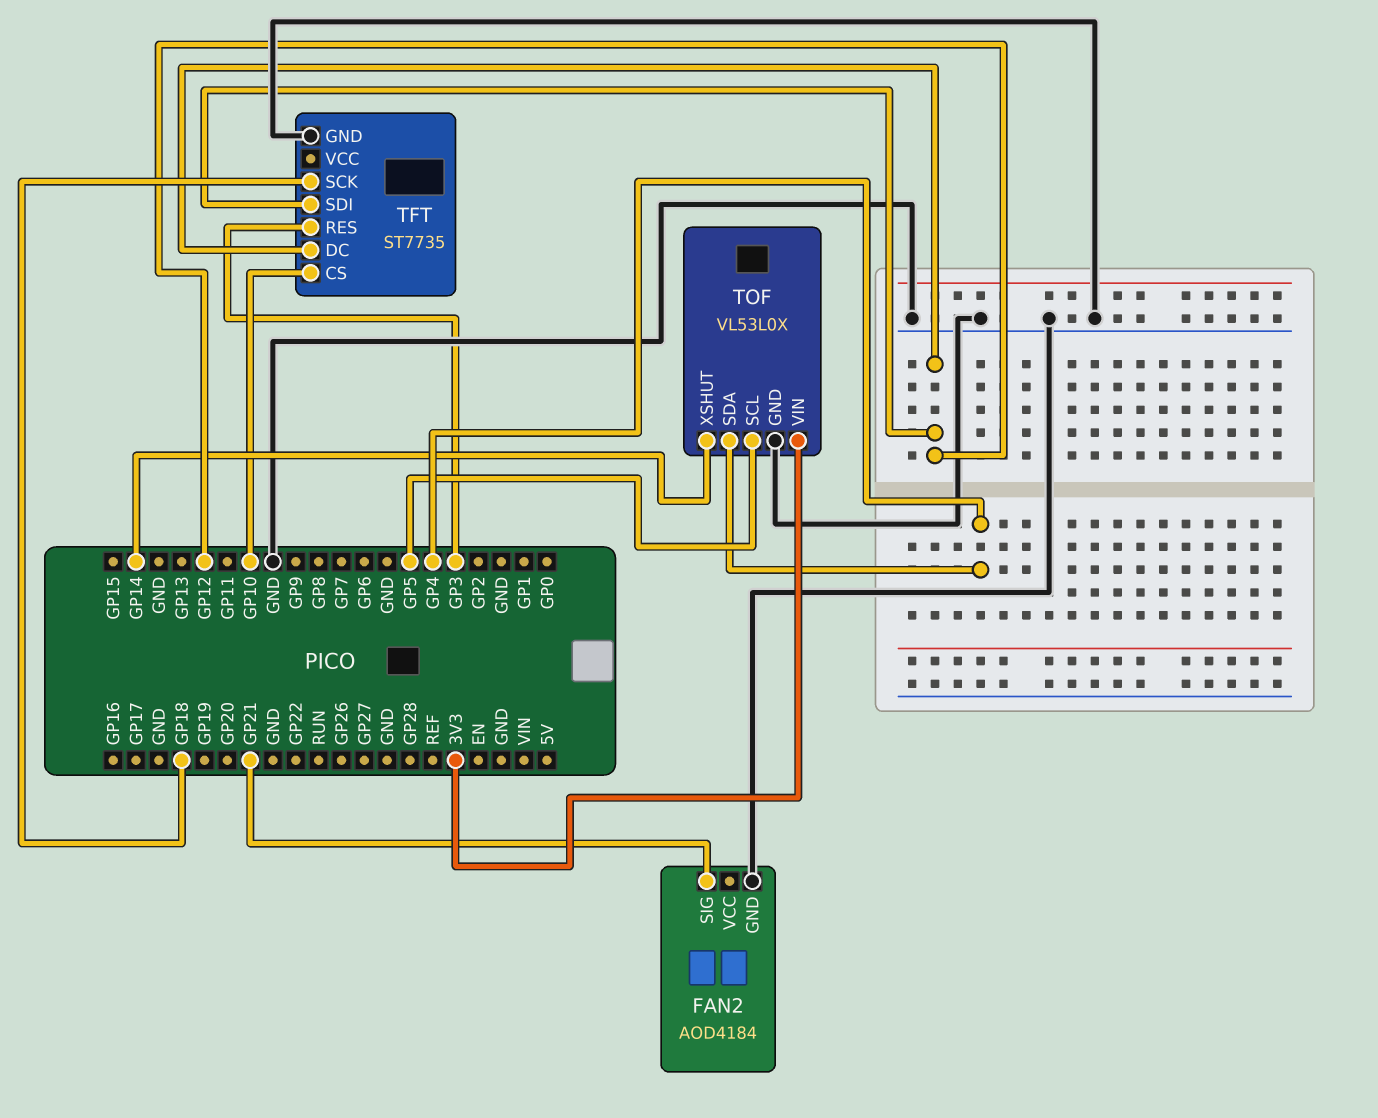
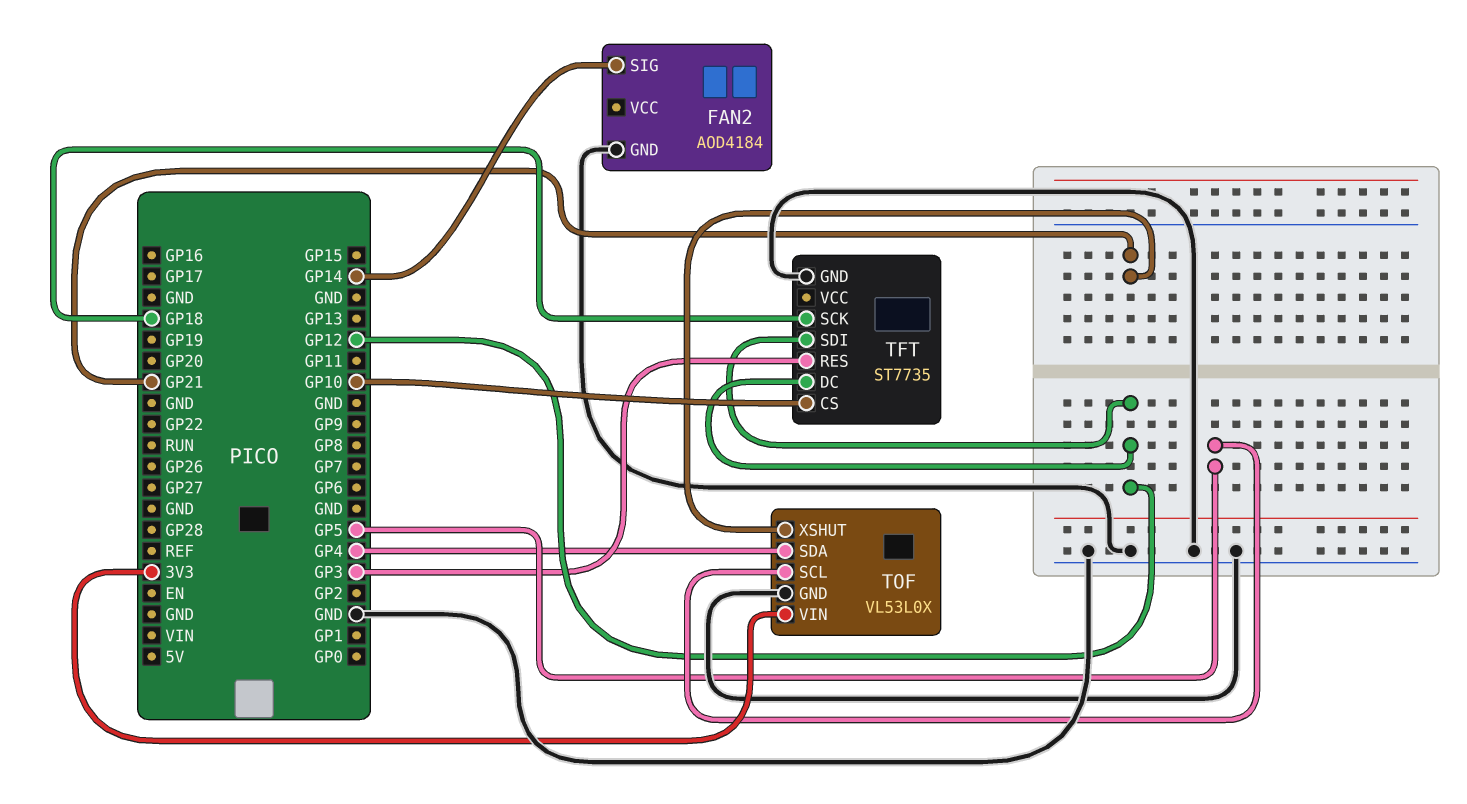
FAN2 pin SIG: GP21 -> GP14
TOF pin XSHUT: GP14 -> GP21

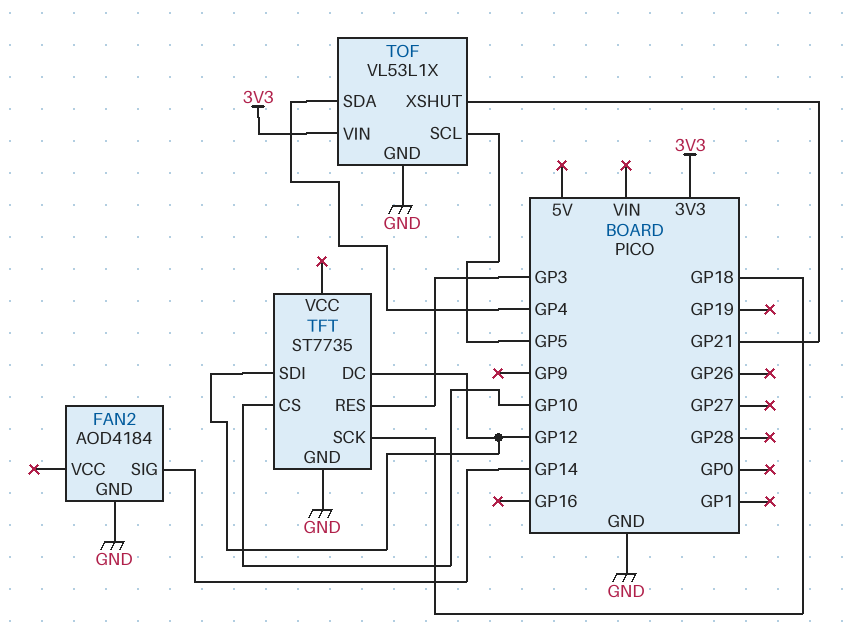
TOF: VL53L0X -> VL53L1X

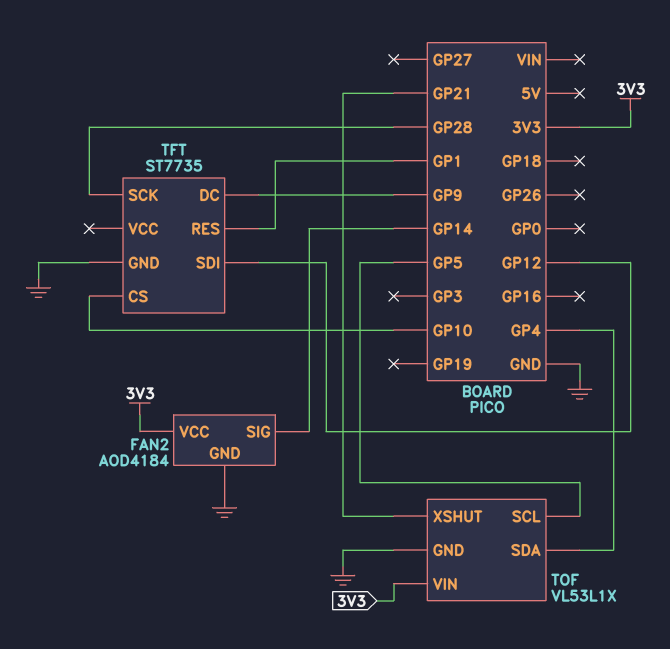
FAN2 pin VCC: none -> 3V3
TFT pin DC: GP12 -> GP9
TFT pin RES: GP3 -> GP1
TFT pin SCK: GP18 -> GP28

